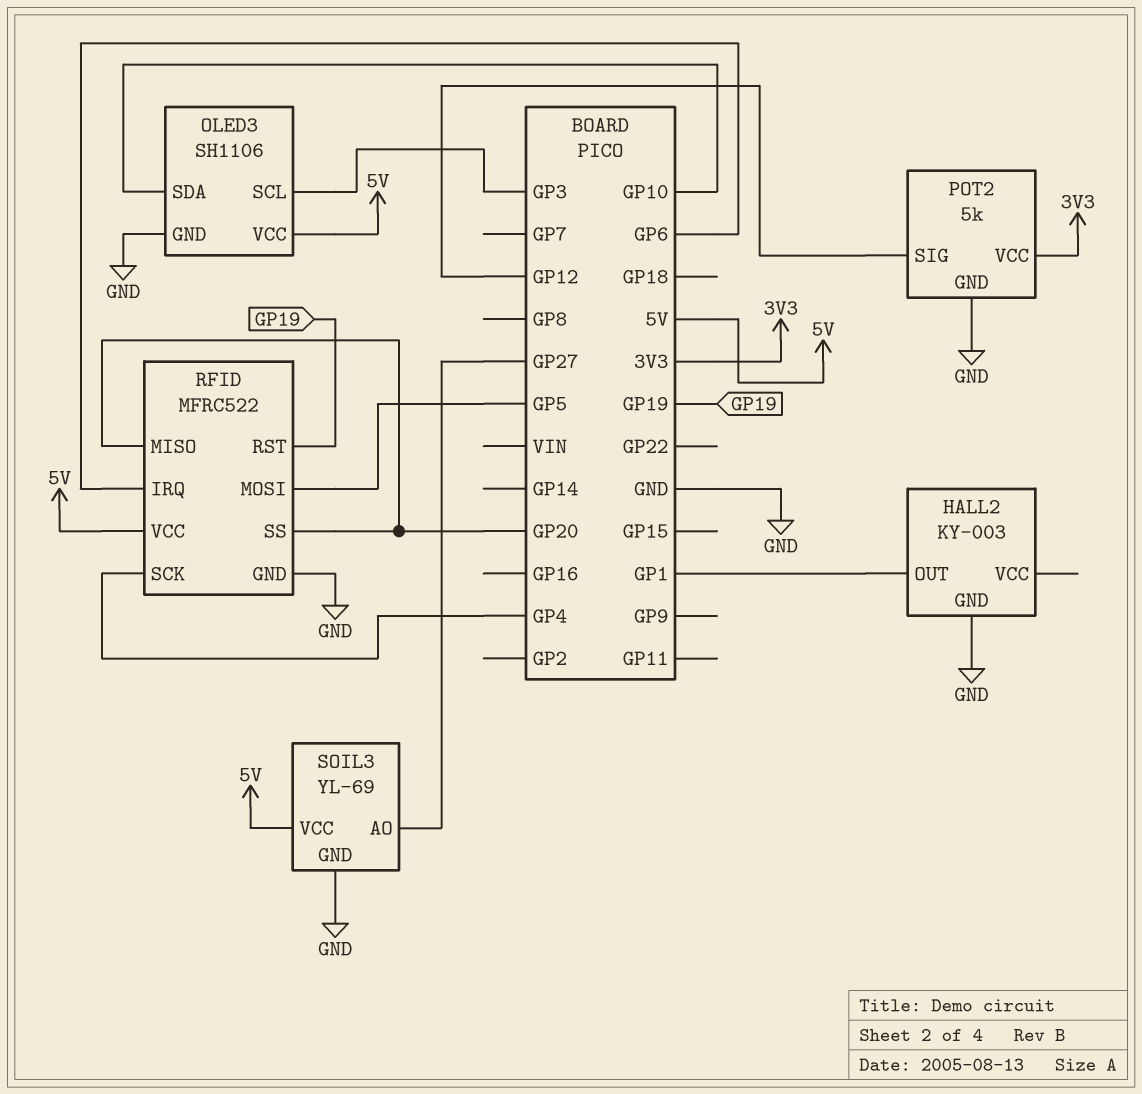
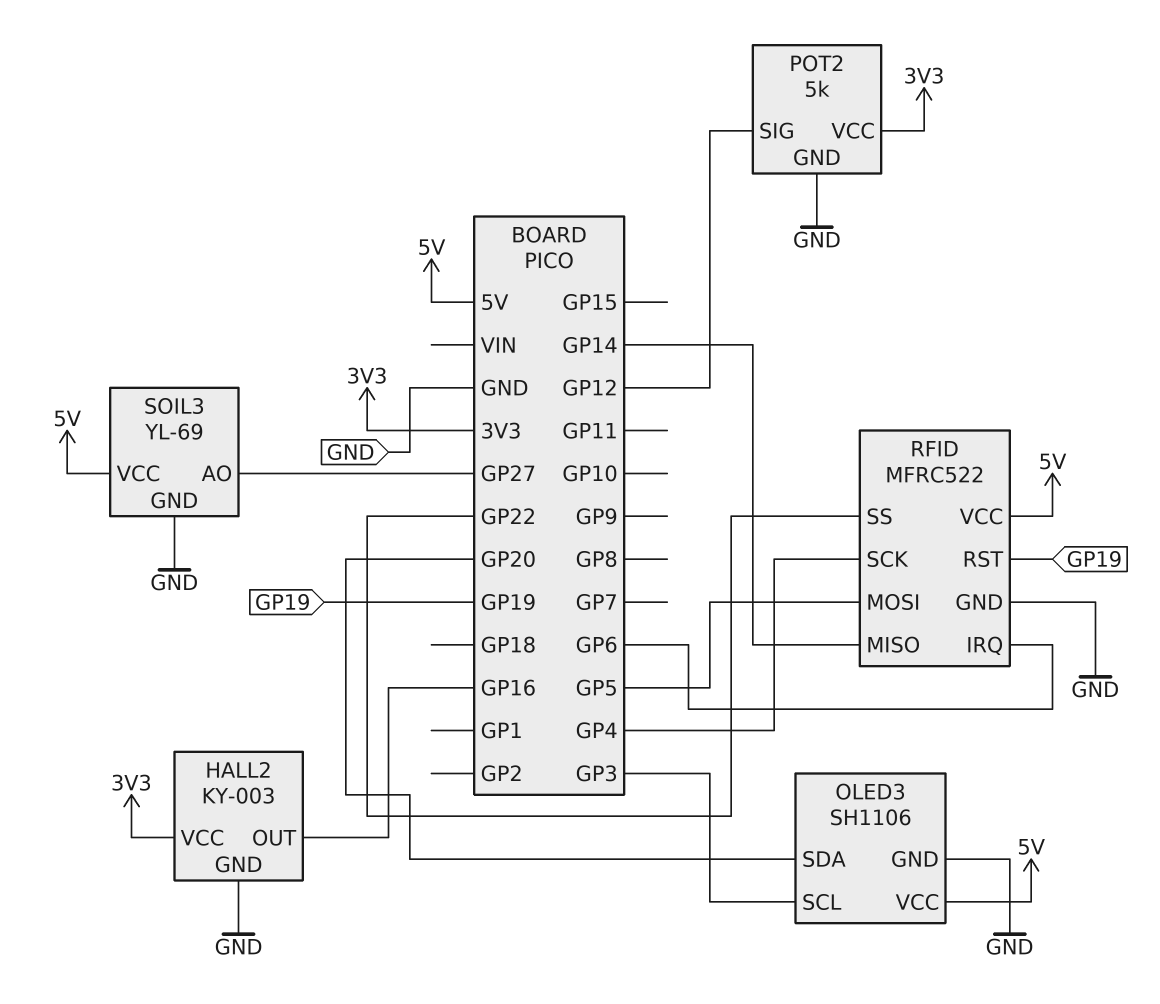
HALL2 pin OUT: GP1 -> GP16
HALL2 pin VCC: none -> 3V3
OLED3 pin SDA: GP10 -> GP20
RFID pin MISO: GP20 -> GP14
RFID pin SS: GP20 -> GP22

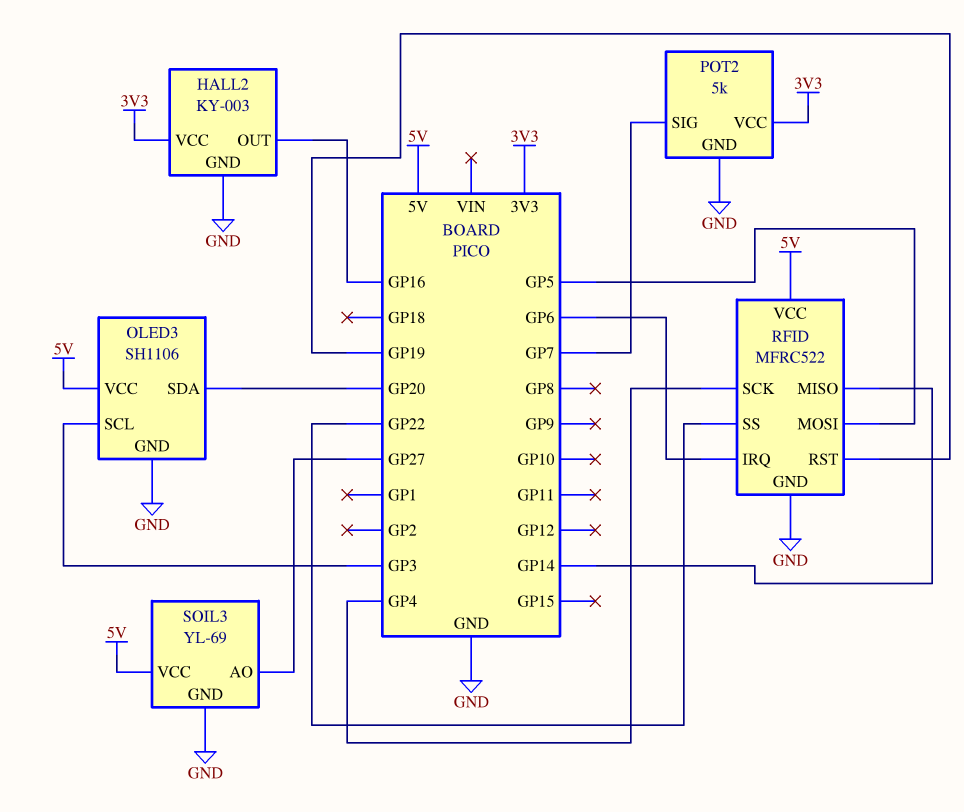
POT2 pin SIG: GP12 -> GP7

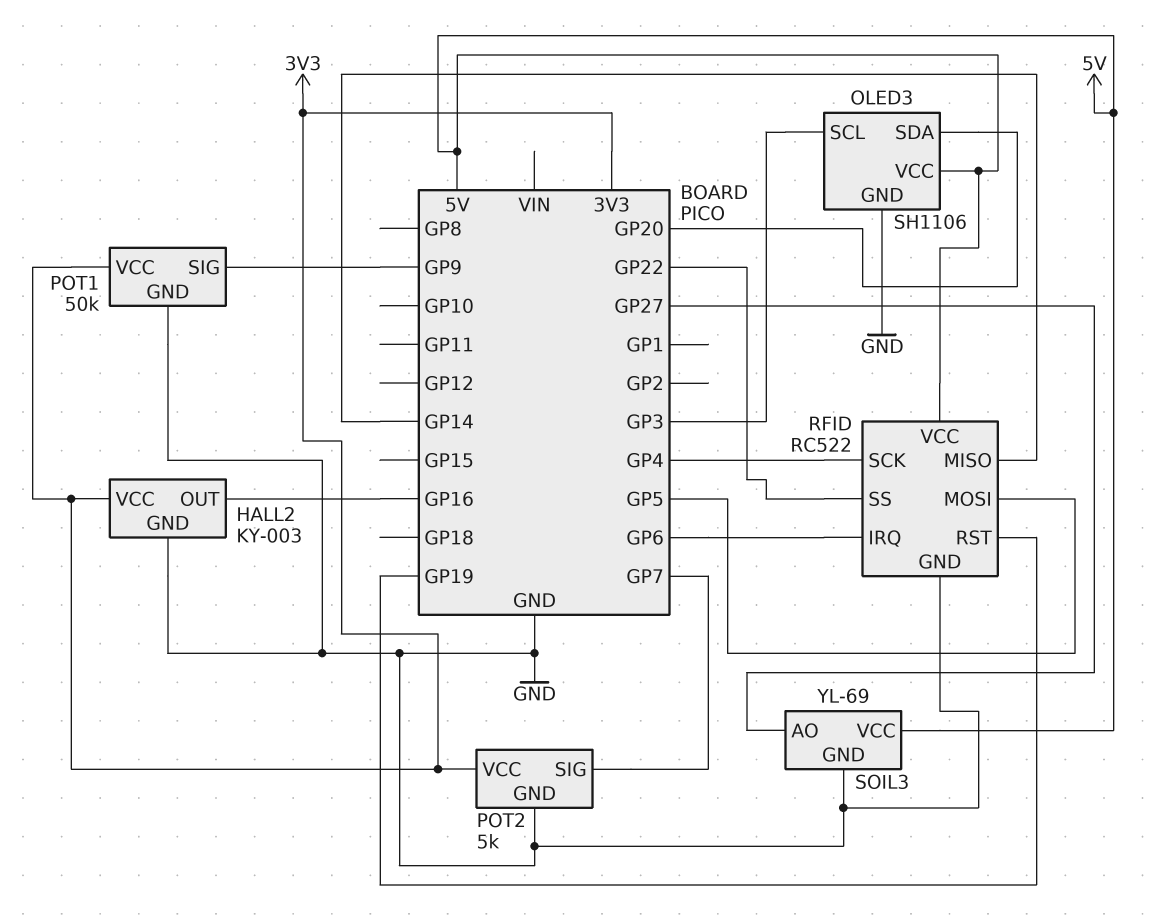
POT1: none -> 50k
POT1 pin GND: none -> GND
POT1 pin SIG: none -> GP9
POT1 pin VCC: none -> 3V3
RFID: MFRC522 -> RC522

